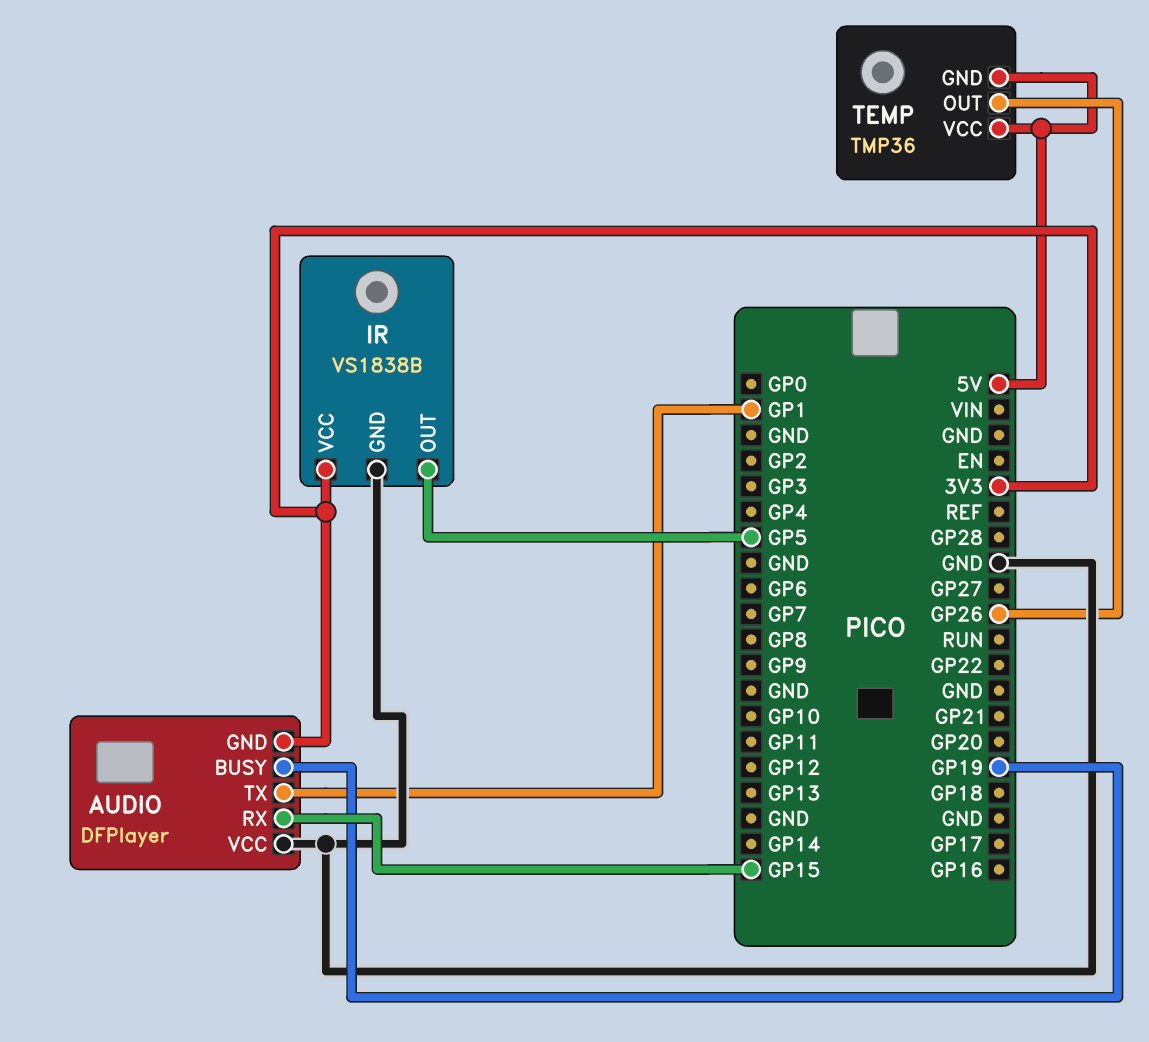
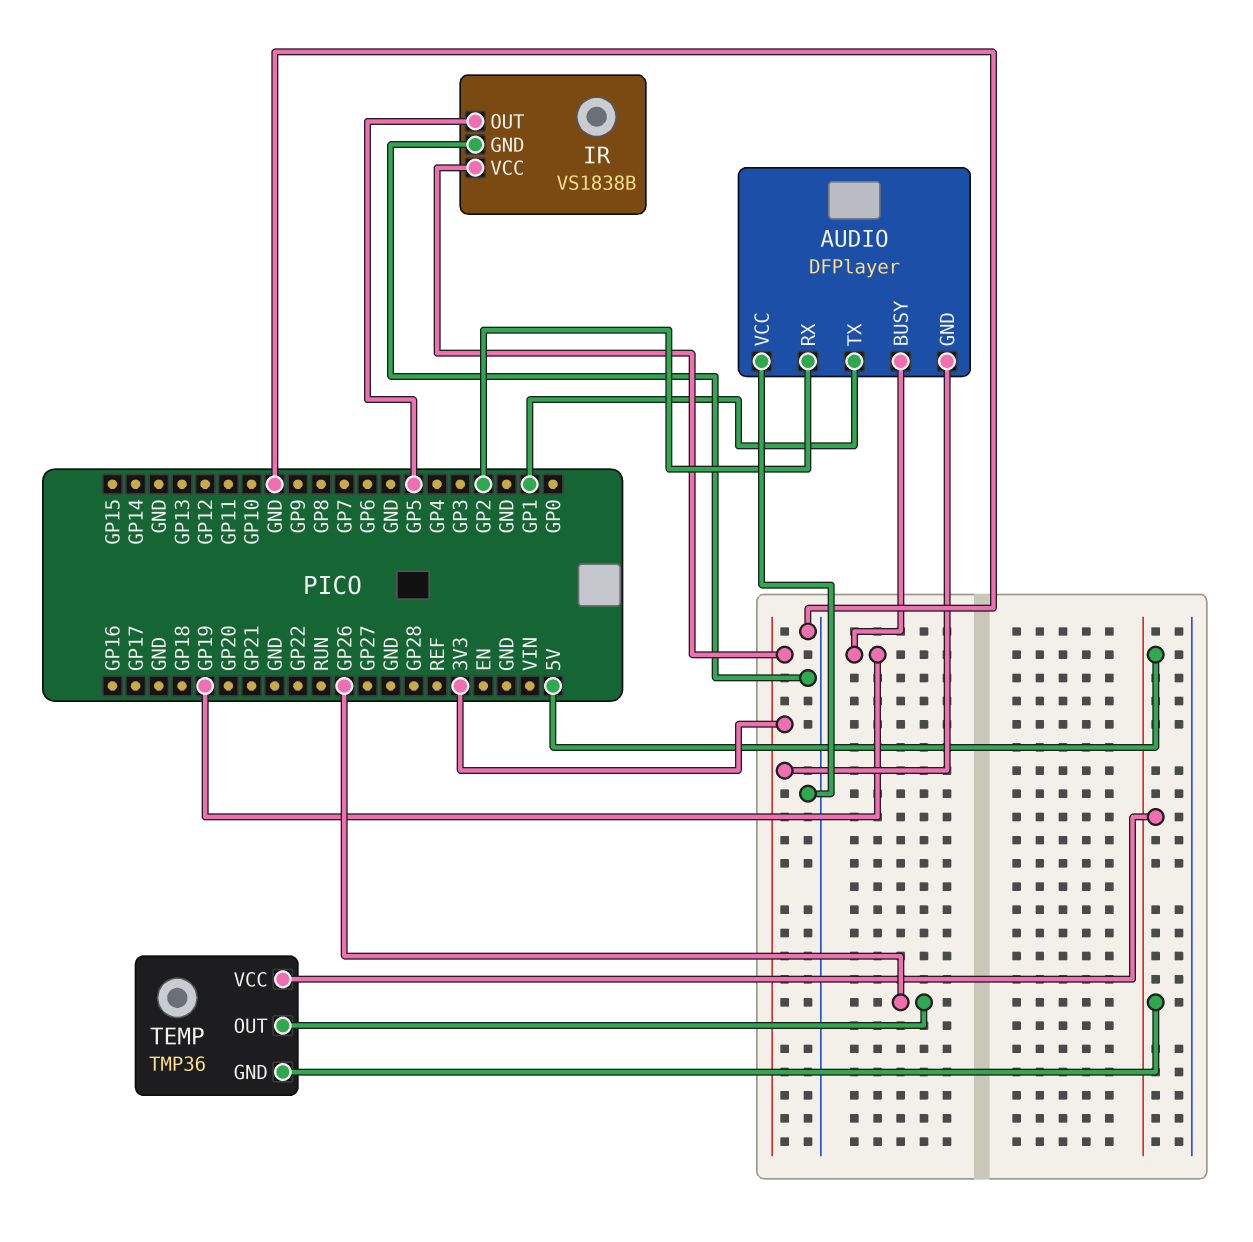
AUDIO pin RX: GP15 -> GP2

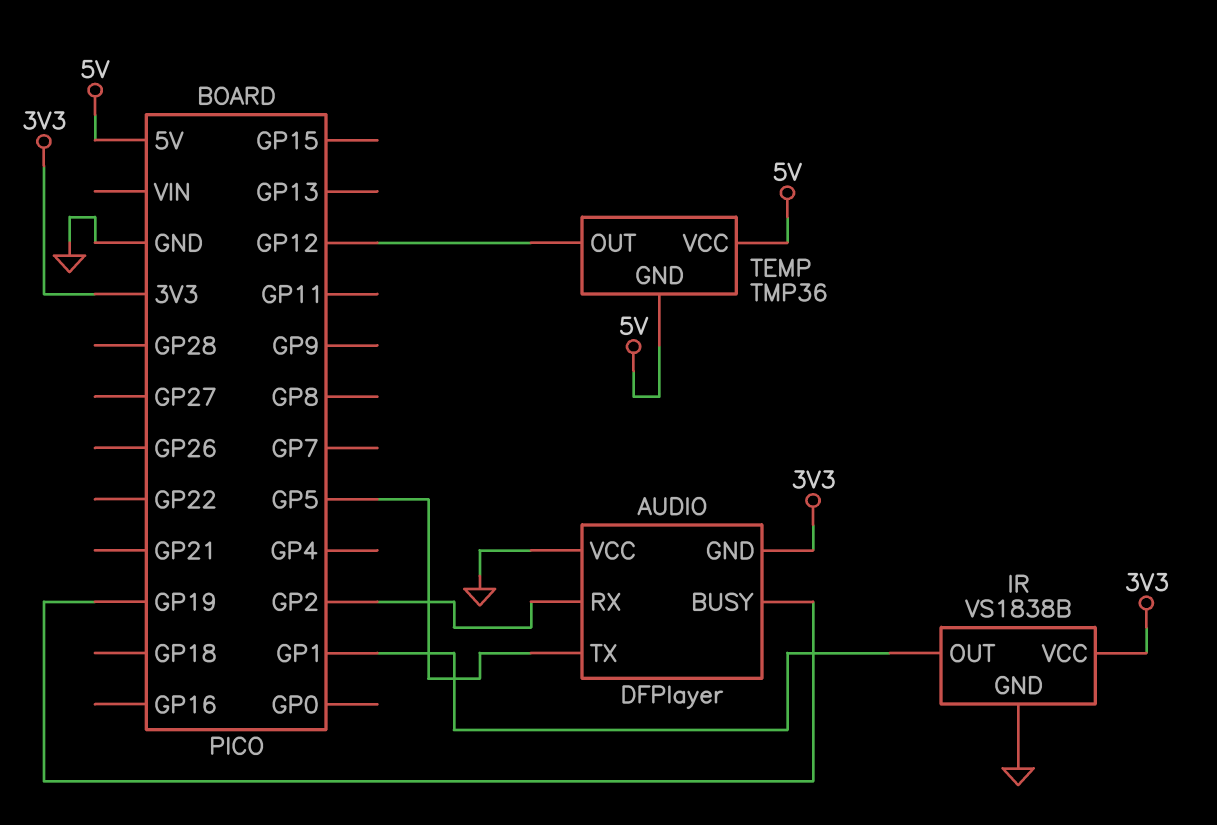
AUDIO pin TX: GP1 -> GP5
IR pin OUT: GP5 -> GP1
TEMP pin OUT: GP26 -> GP12

